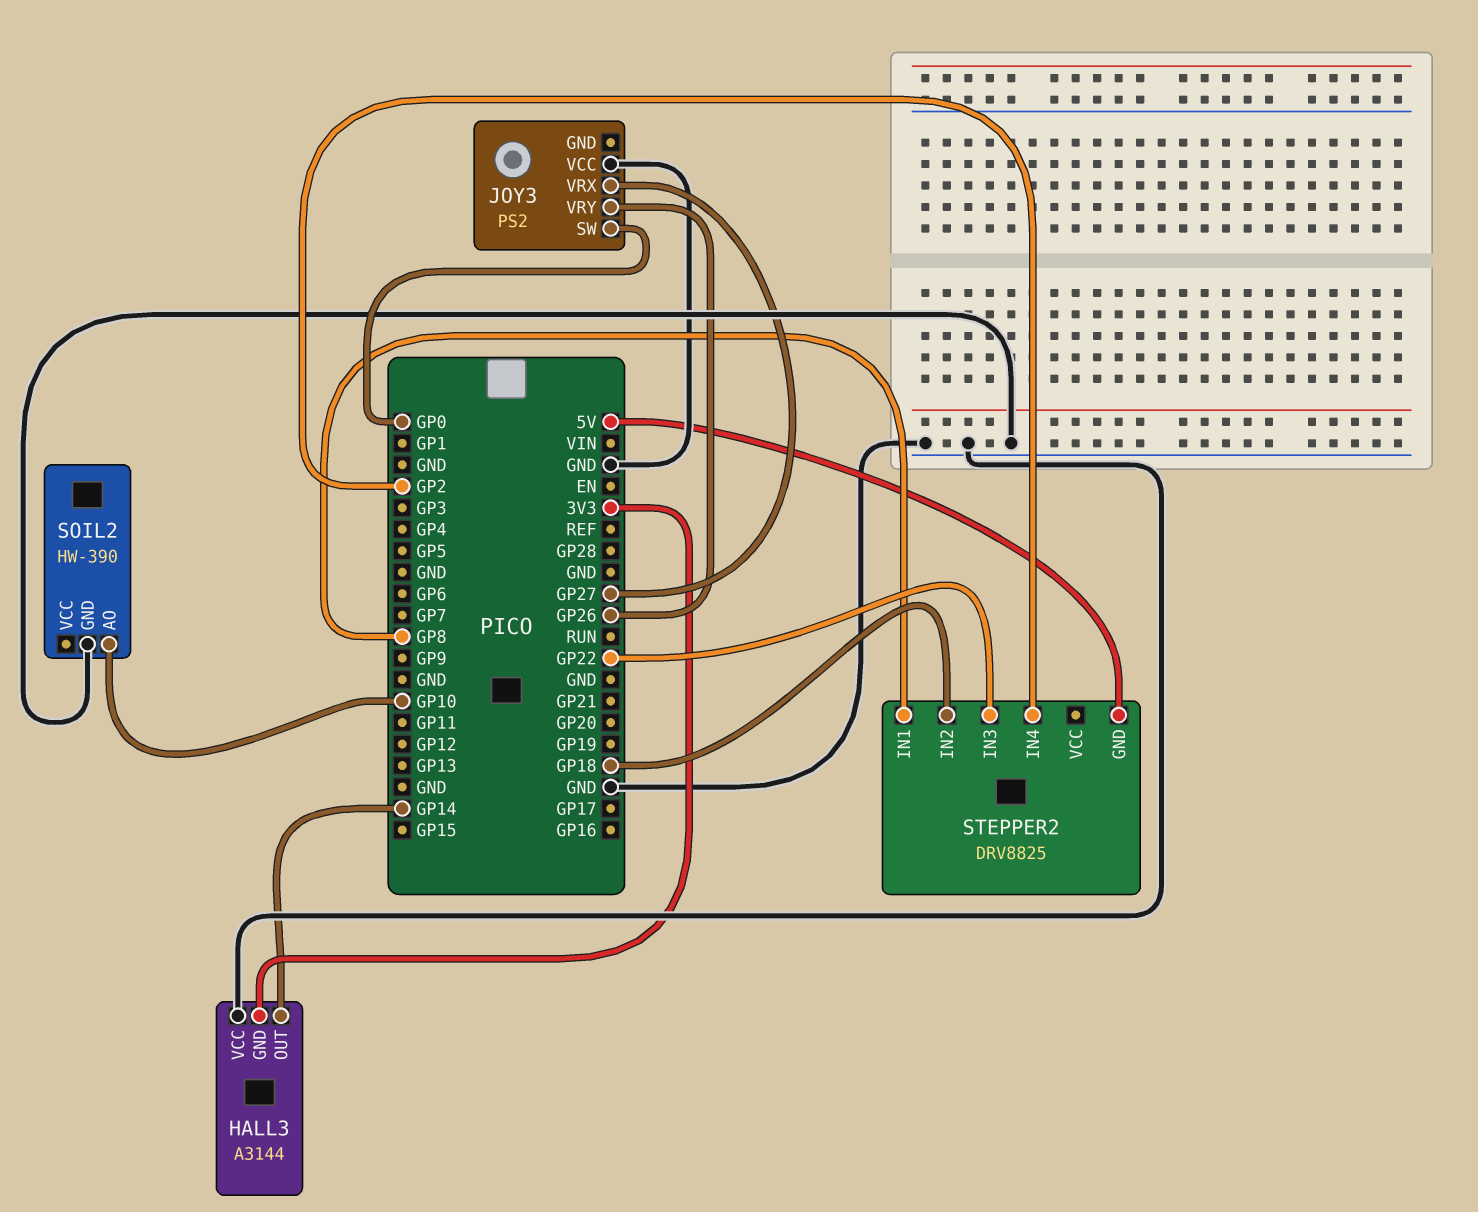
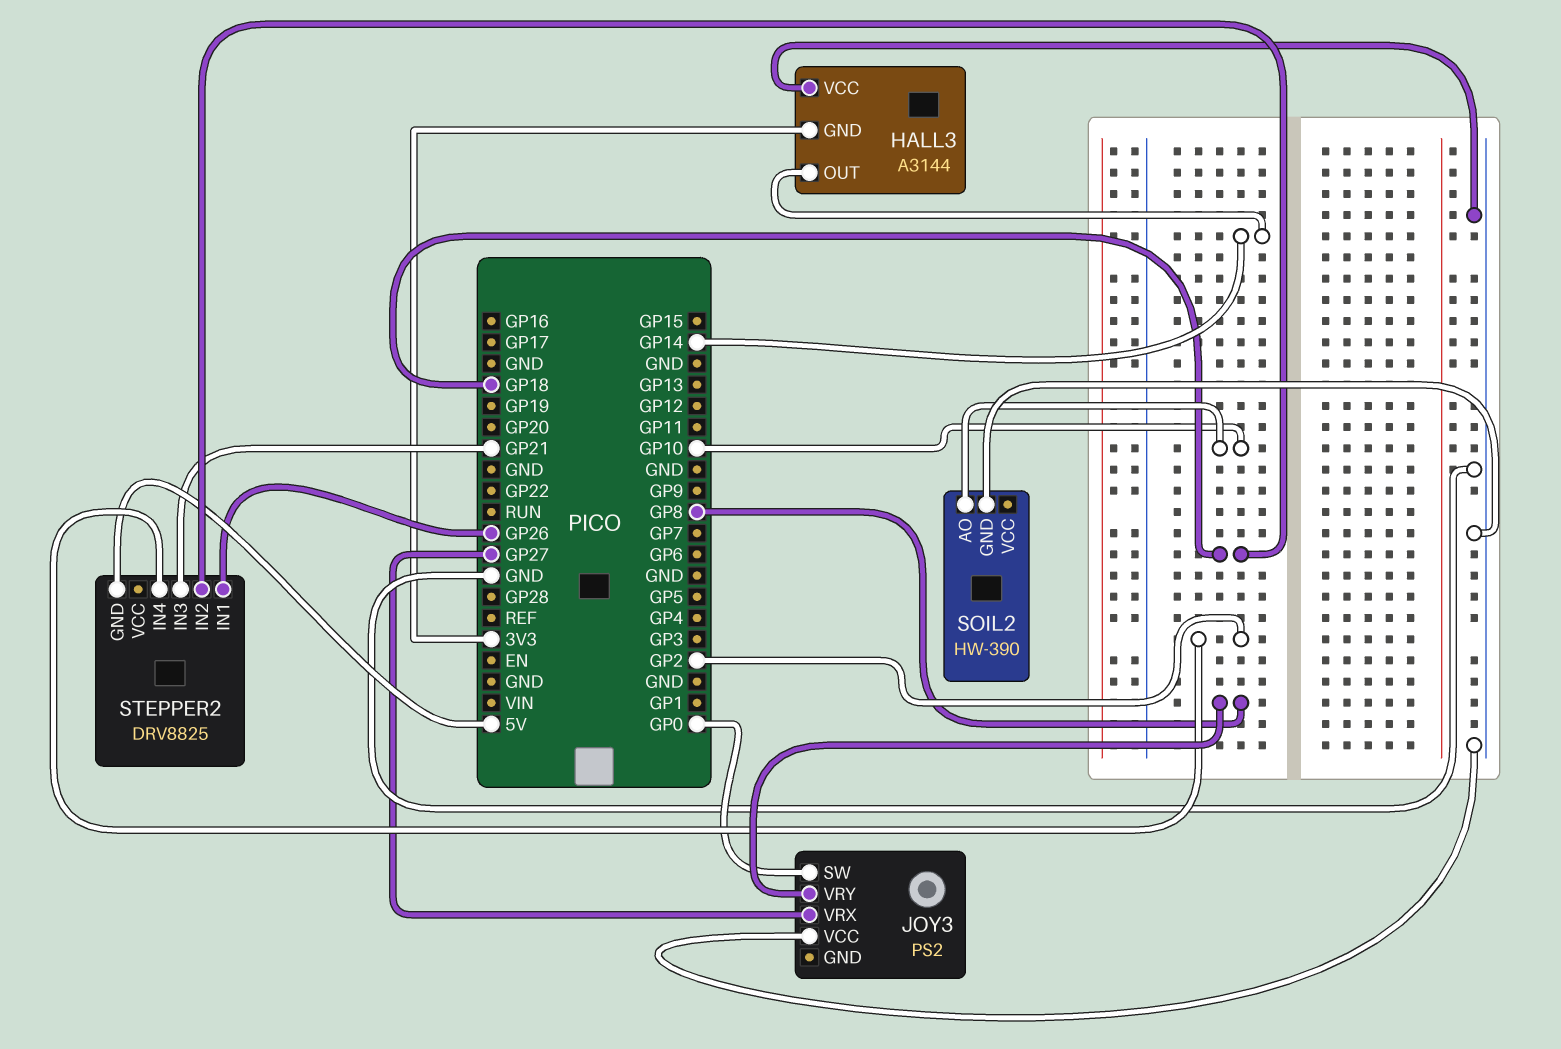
JOY3 pin VRY: GP26 -> GP8
STEPPER2 pin IN1: GP8 -> GP26
STEPPER2 pin IN3: GP22 -> GP21

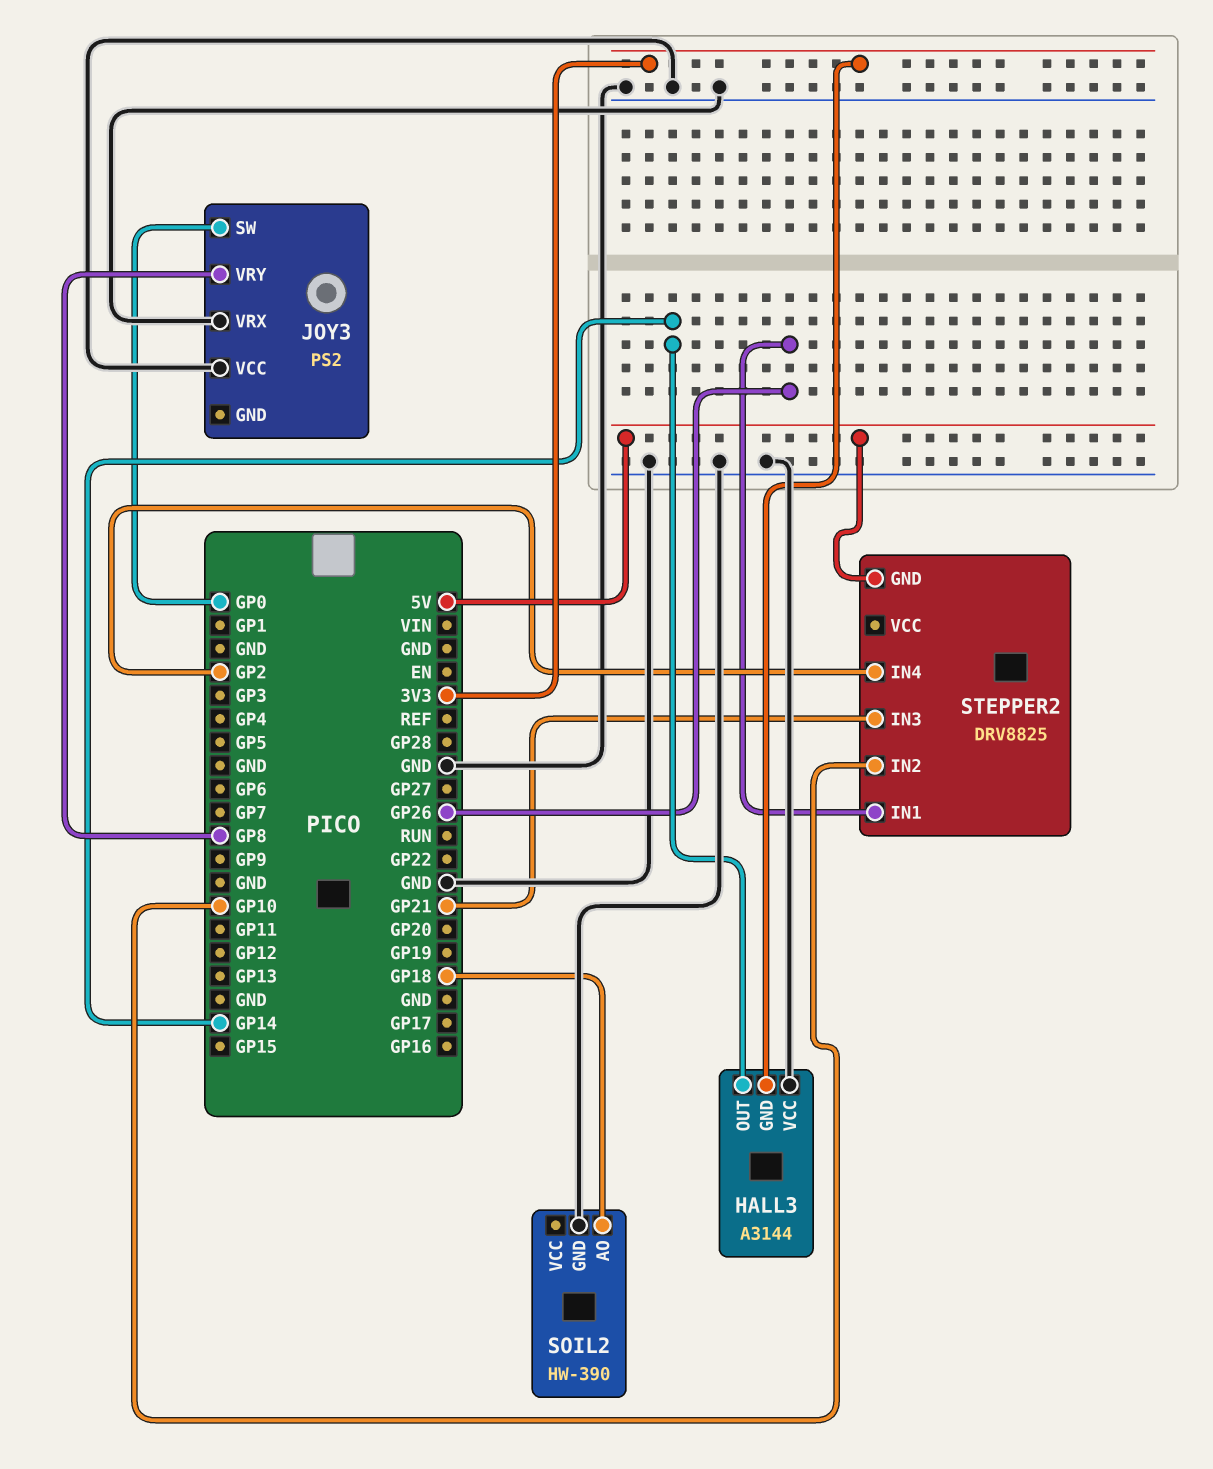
JOY3 pin VRX: GP27 -> GND
SOIL2 pin AO: GP10 -> GP18
STEPPER2 pin IN2: GP18 -> GP10

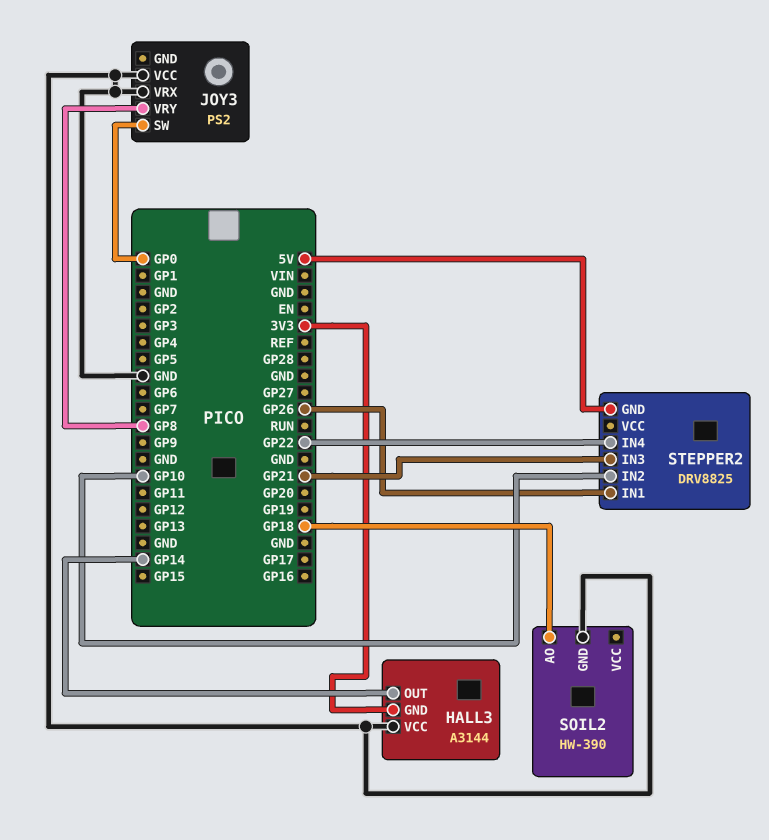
STEPPER2 pin IN4: GP2 -> GP22

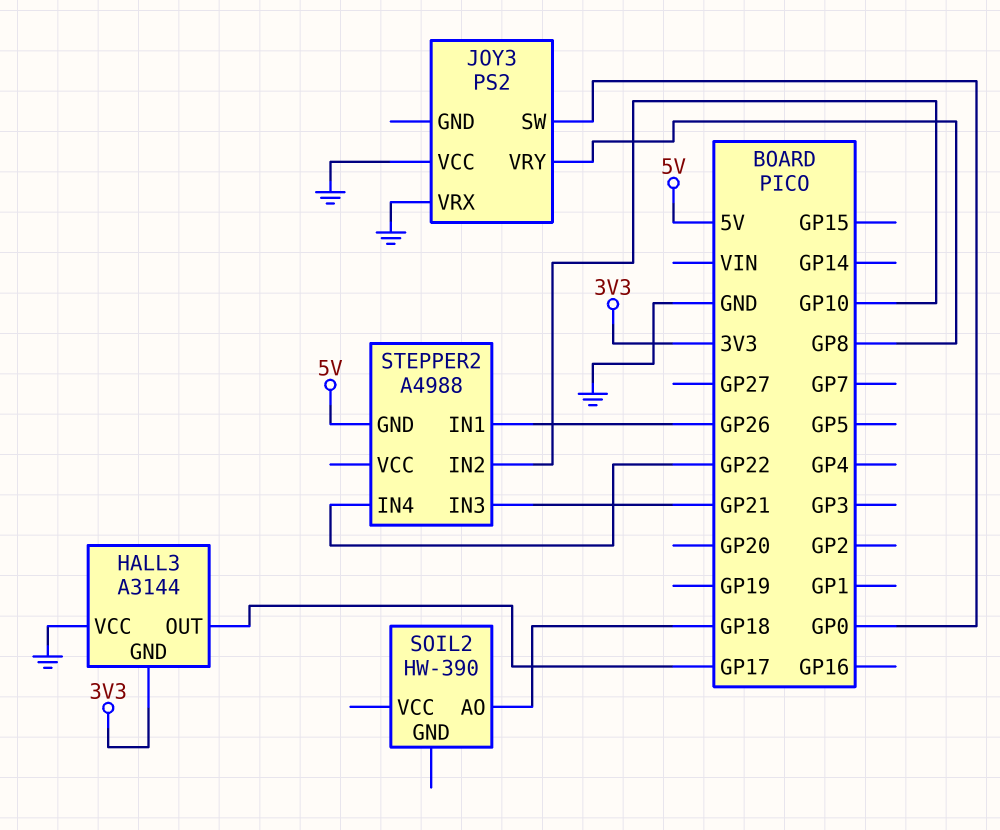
HALL3 pin OUT: GP14 -> GP17
SOIL2 pin GND: GND -> none
STEPPER2: DRV8825 -> A4988

